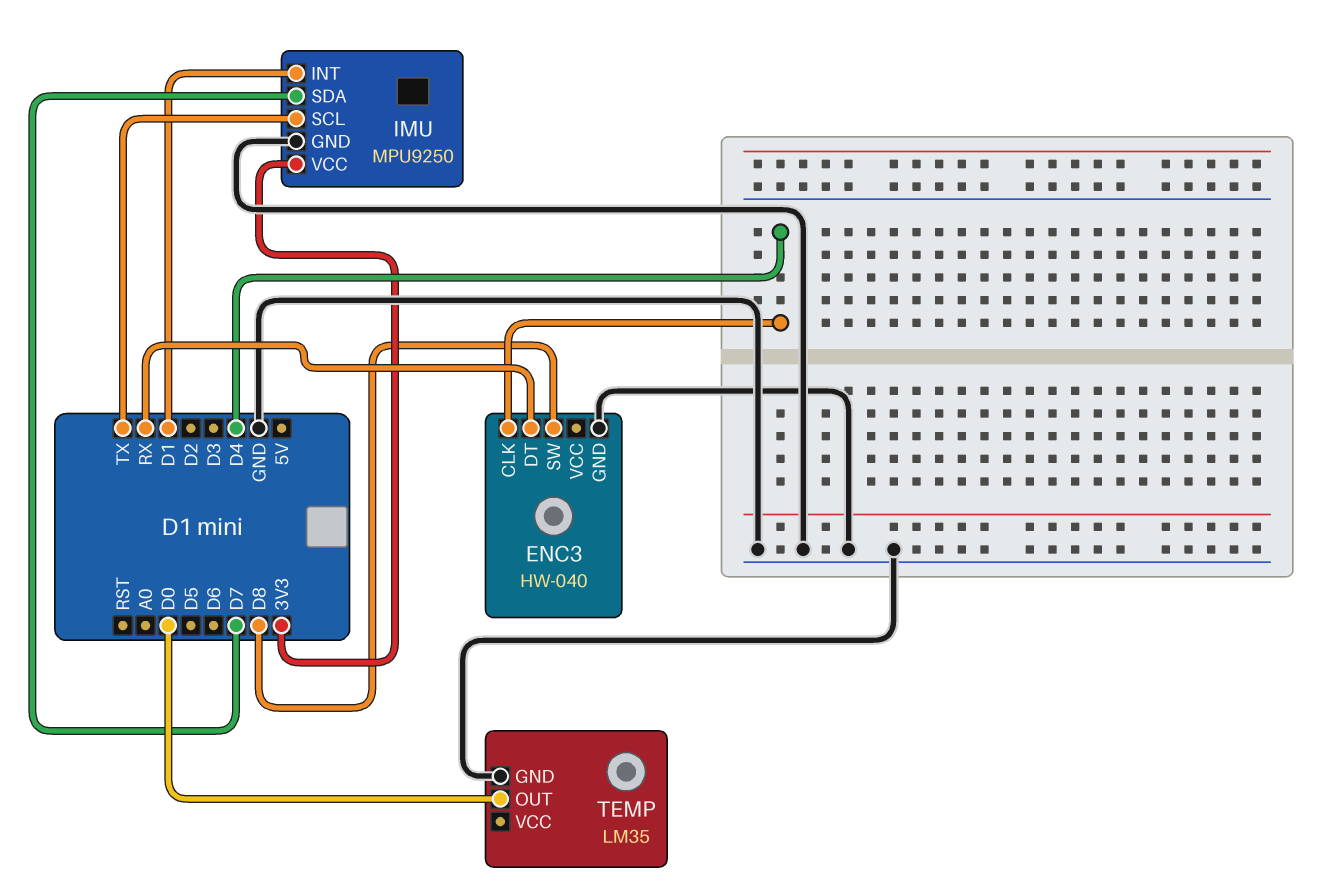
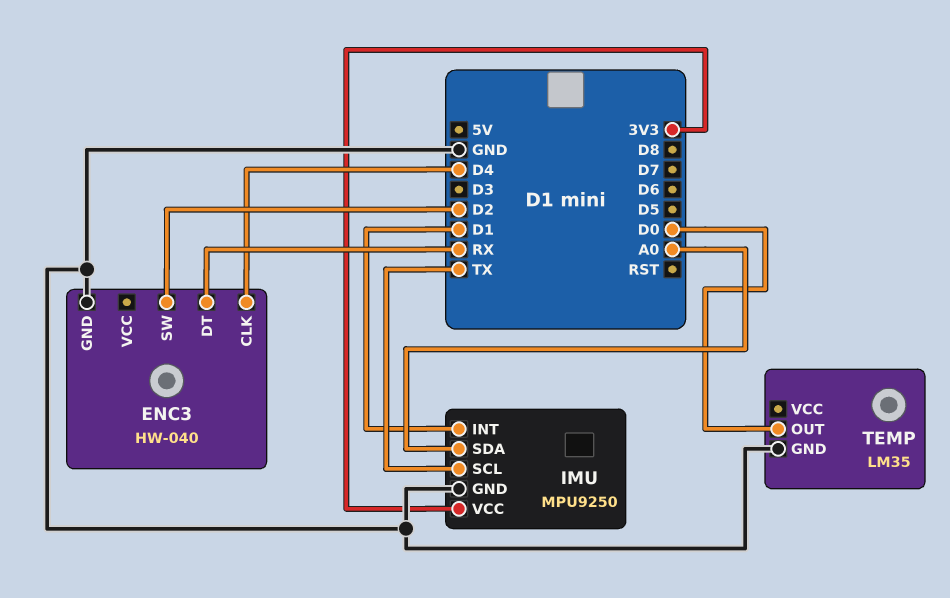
ENC3 pin SW: D8 -> D2
IMU pin SDA: D7 -> A0

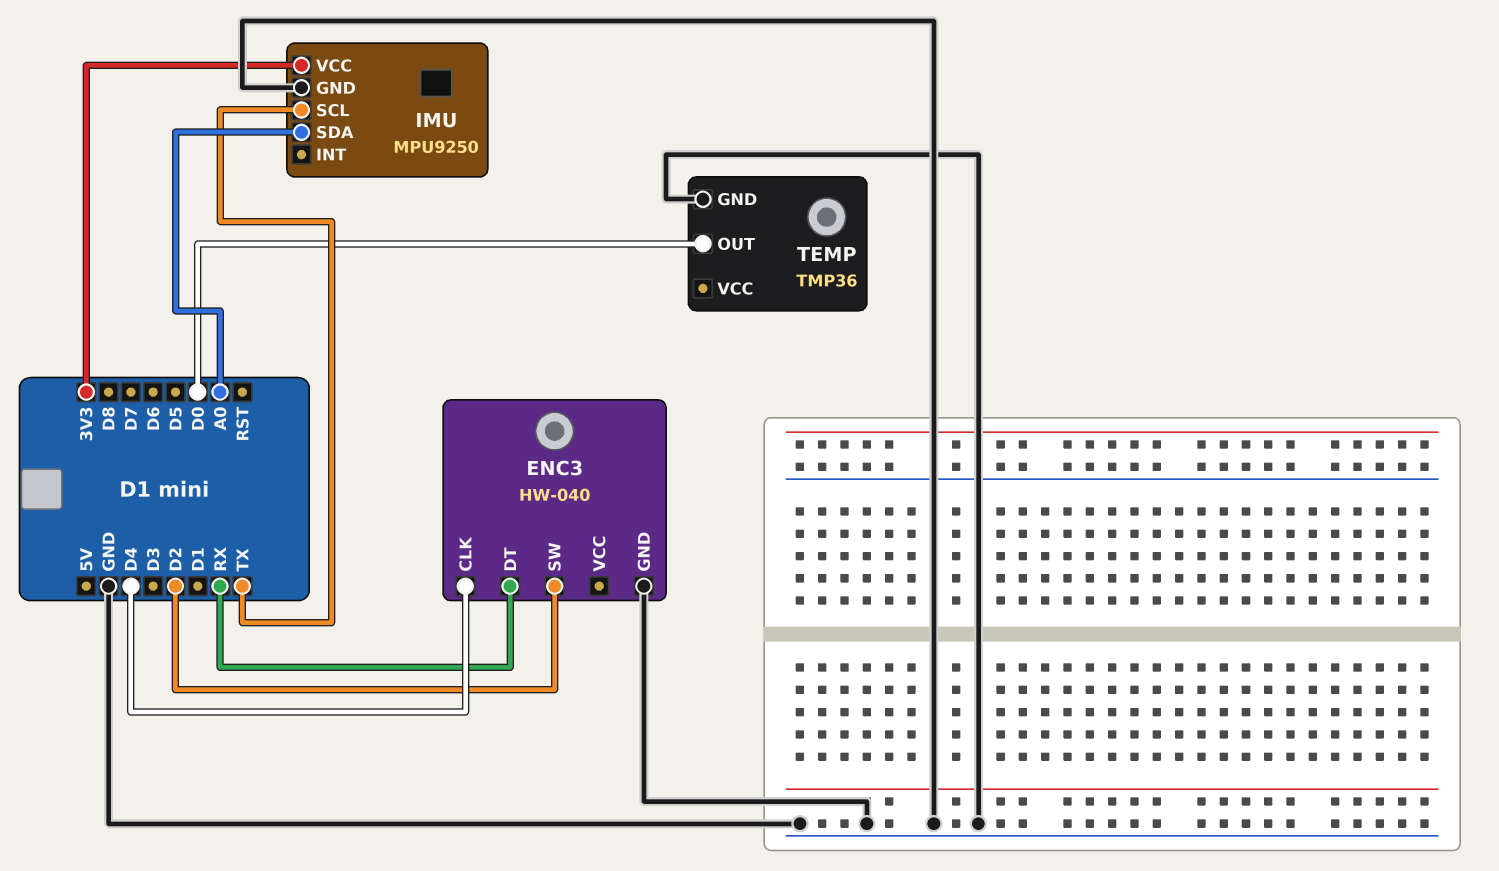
IMU pin INT: D1 -> none
TEMP: LM35 -> TMP36

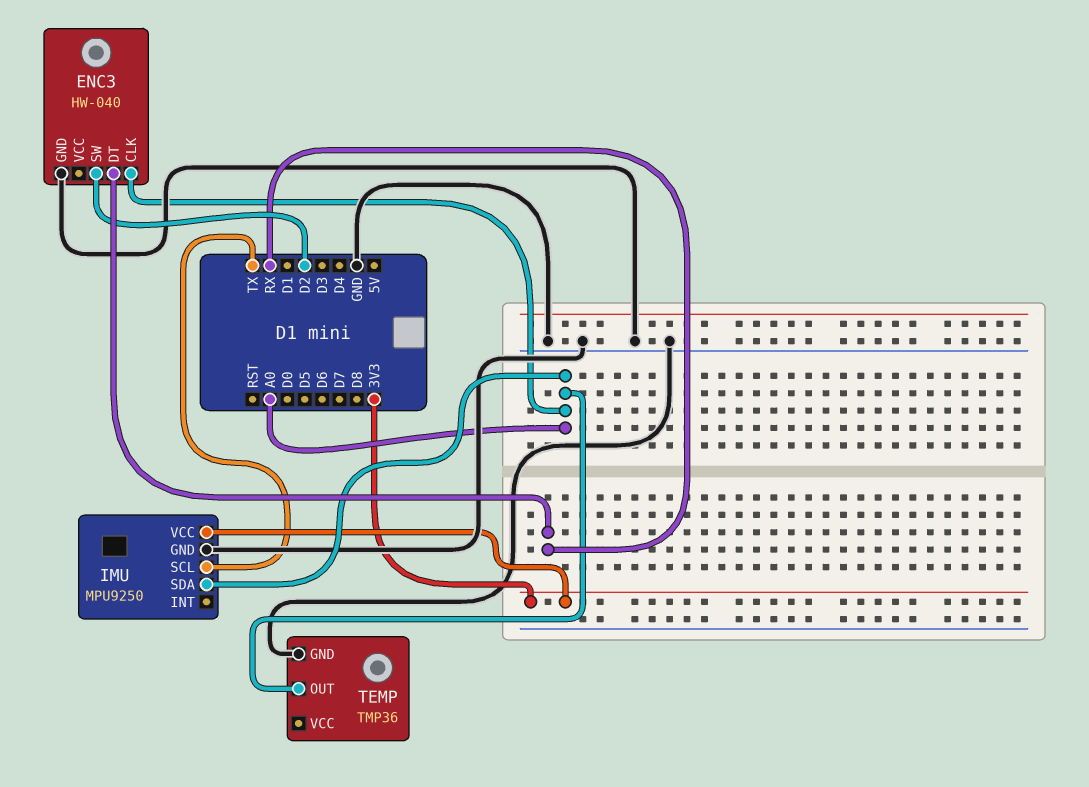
ENC3 pin CLK: D4 -> A0
TEMP pin OUT: D0 -> A0

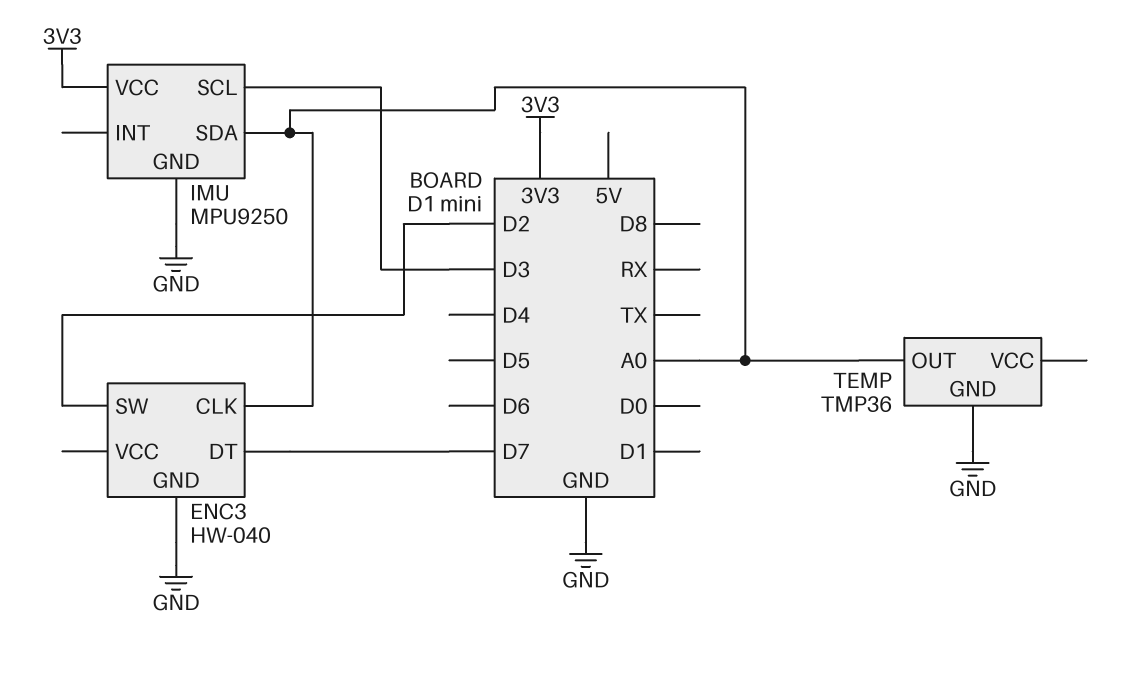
ENC3 pin DT: RX -> D7
IMU pin SCL: TX -> D3

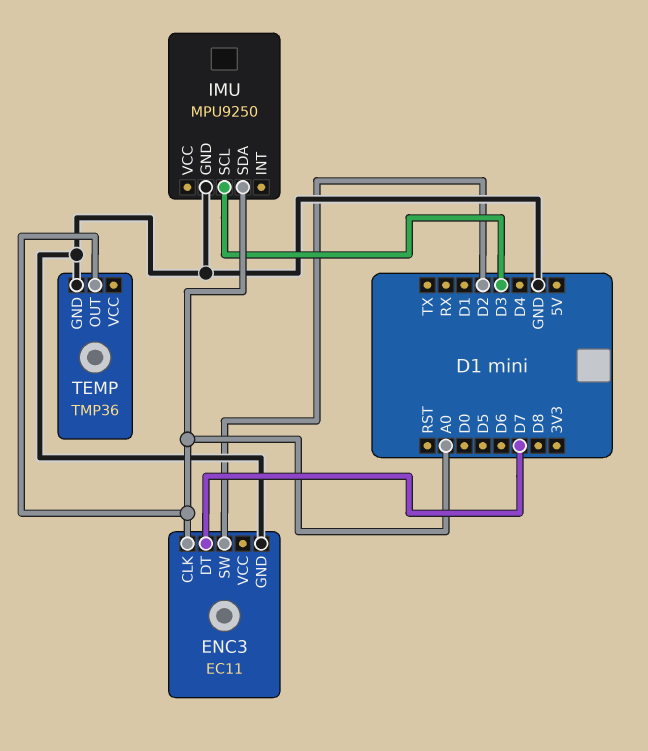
ENC3: HW-040 -> EC11
IMU pin VCC: 3V3 -> none

